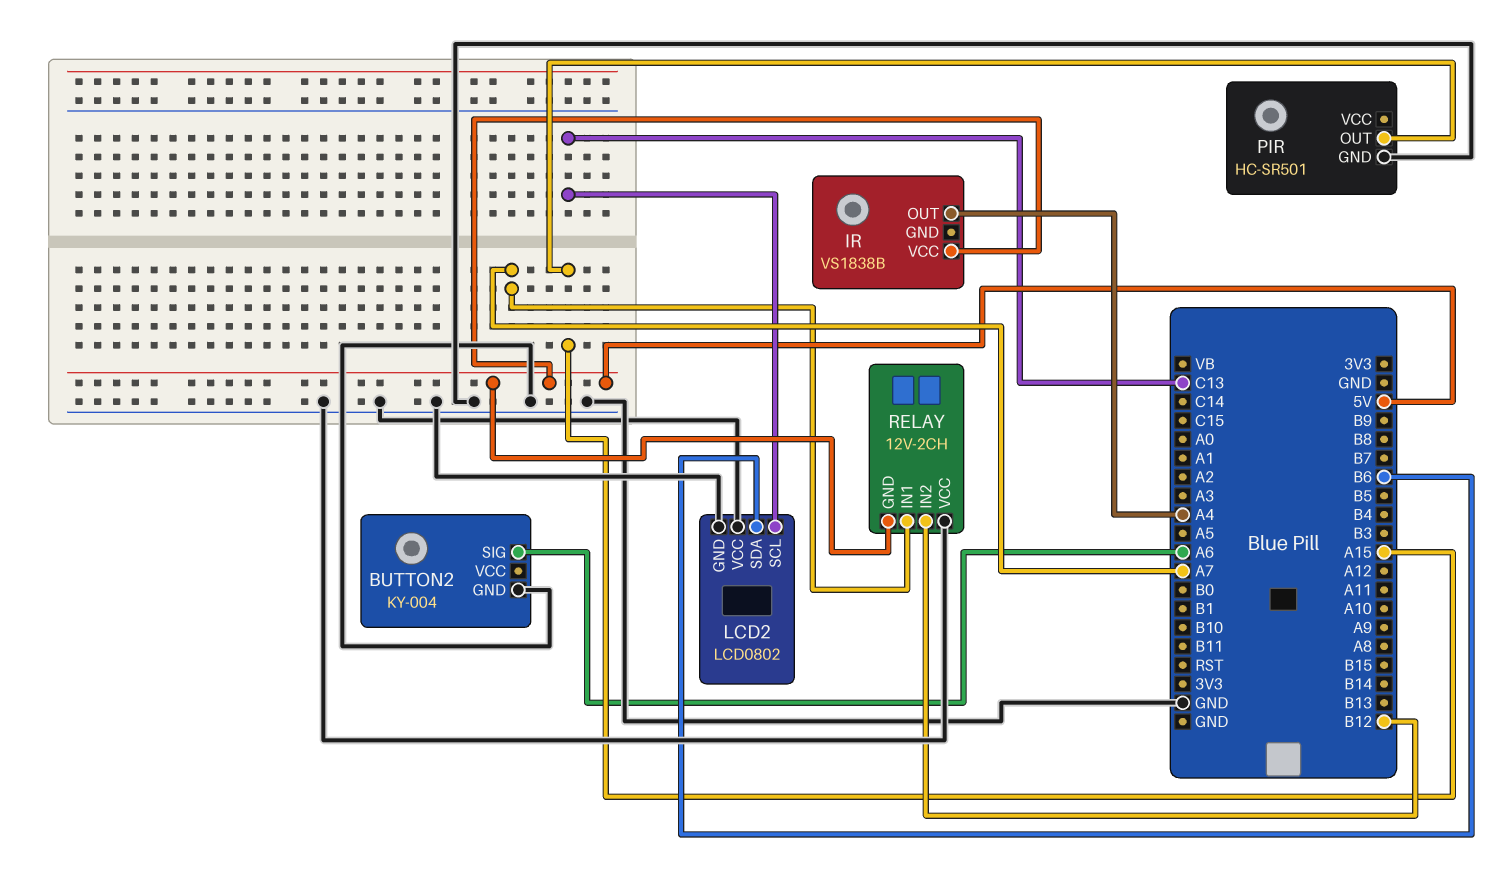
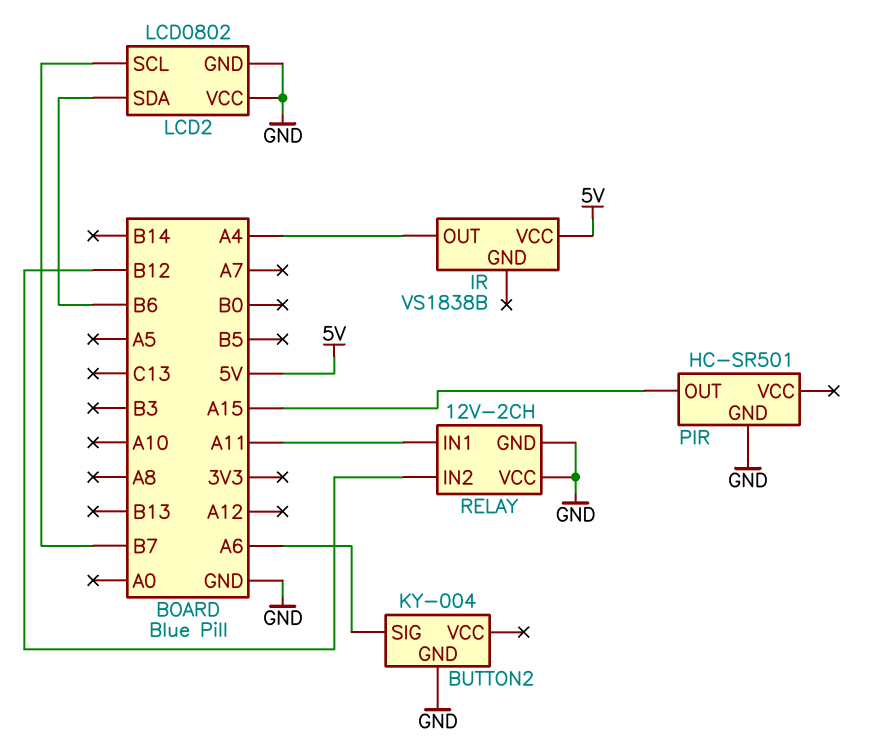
LCD2 pin SCL: C13 -> B7
RELAY pin GND: 5V -> GND
RELAY pin IN1: A7 -> A11

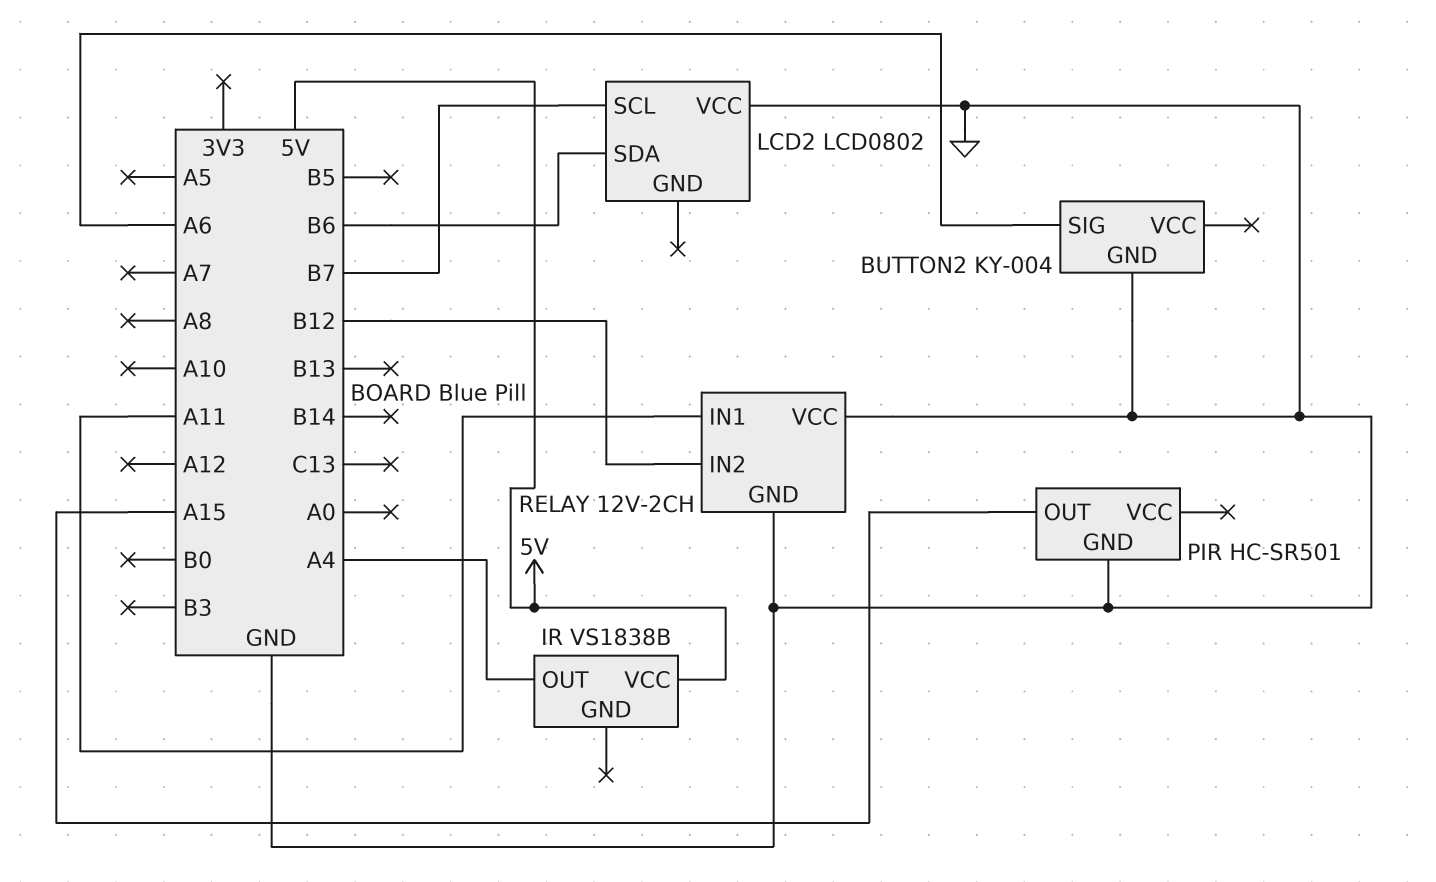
LCD2 pin GND: GND -> none

